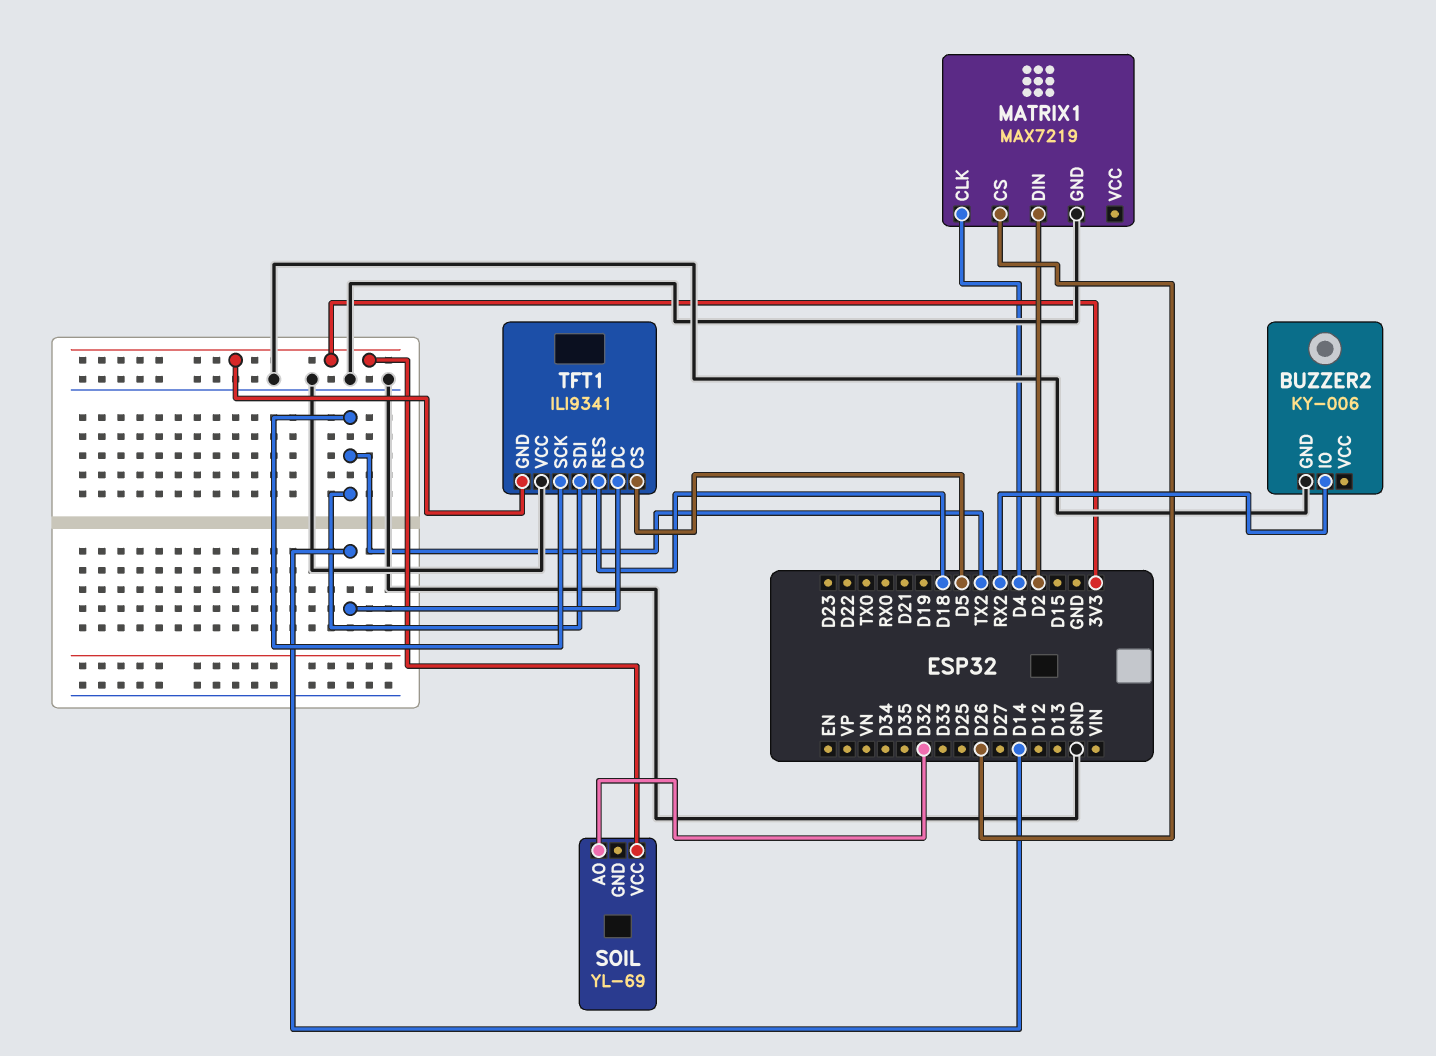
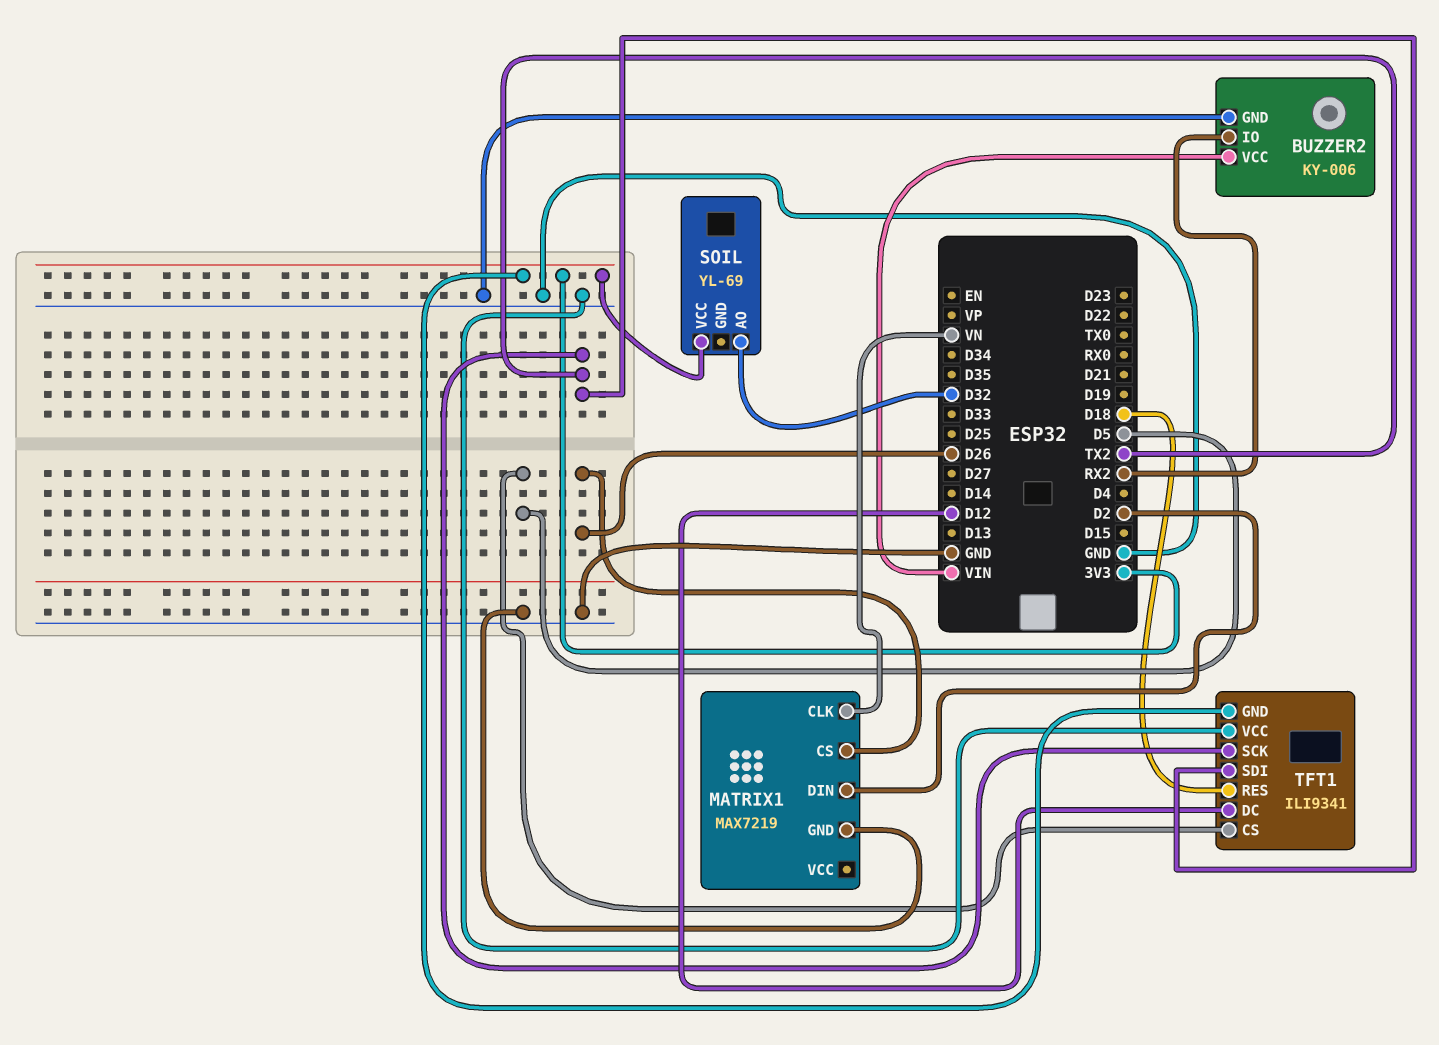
BUZZER2 pin VCC: none -> VIN
MATRIX1 pin CLK: D4 -> VN
TFT1 pin DC: D14 -> D12

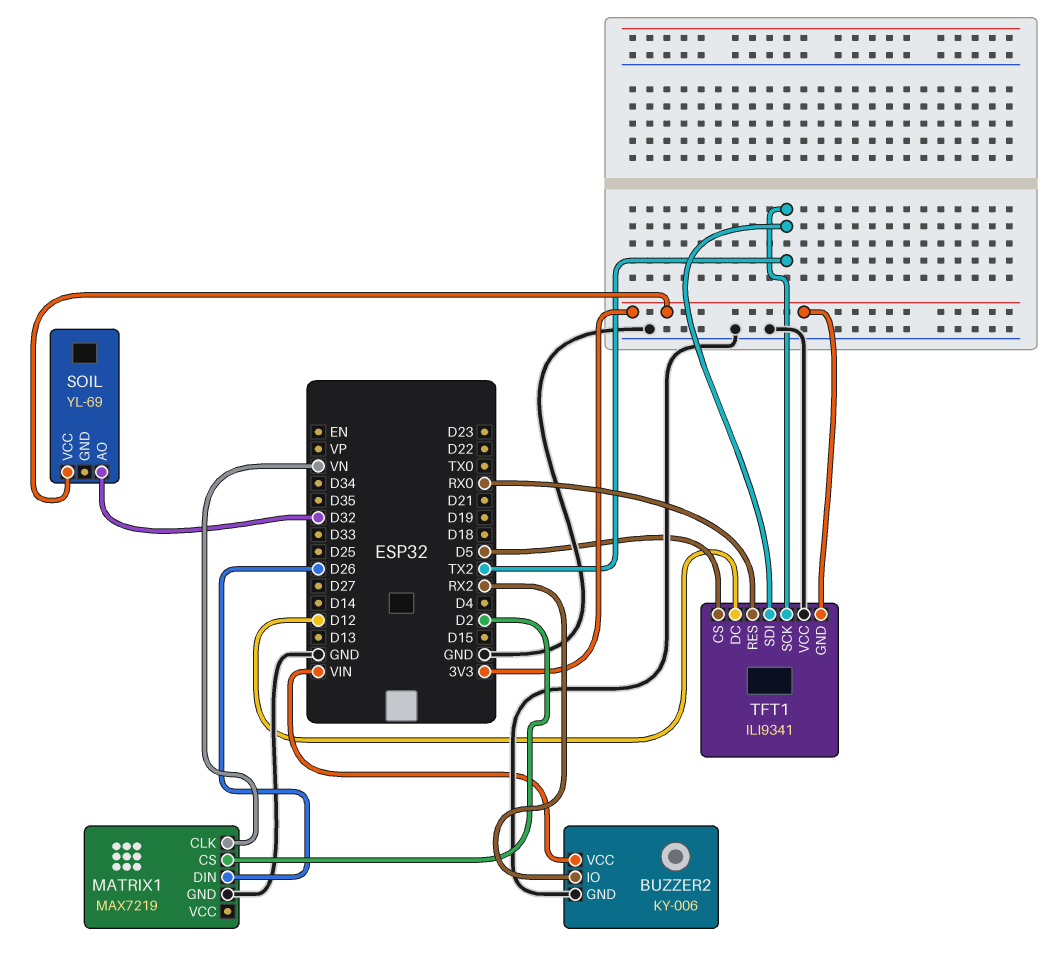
MATRIX1 pin CS: D26 -> D2
MATRIX1 pin DIN: D2 -> D26
TFT1 pin RES: D18 -> RX0

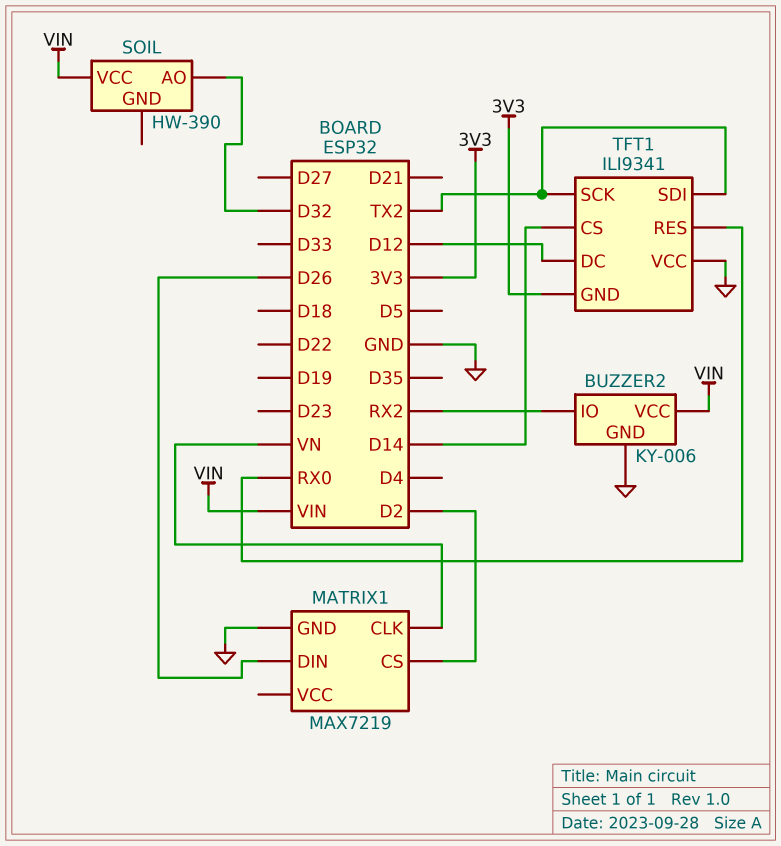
SOIL: YL-69 -> HW-390
SOIL pin VCC: 3V3 -> VIN
TFT1 pin CS: D5 -> D14

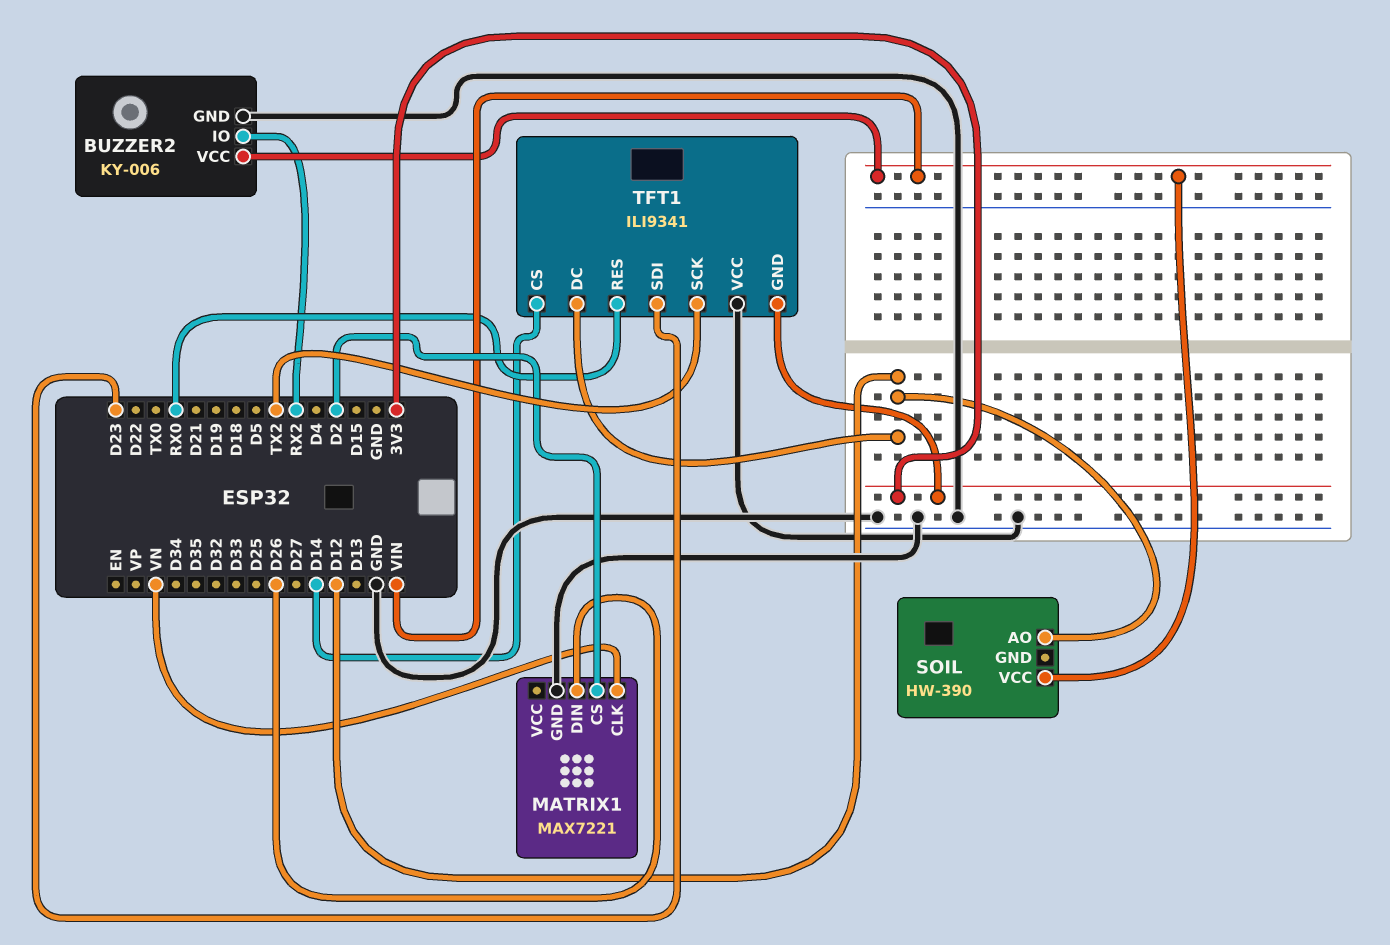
MATRIX1: MAX7219 -> MAX7221
SOIL pin AO: D32 -> D12
TFT1 pin SDI: TX2 -> D23

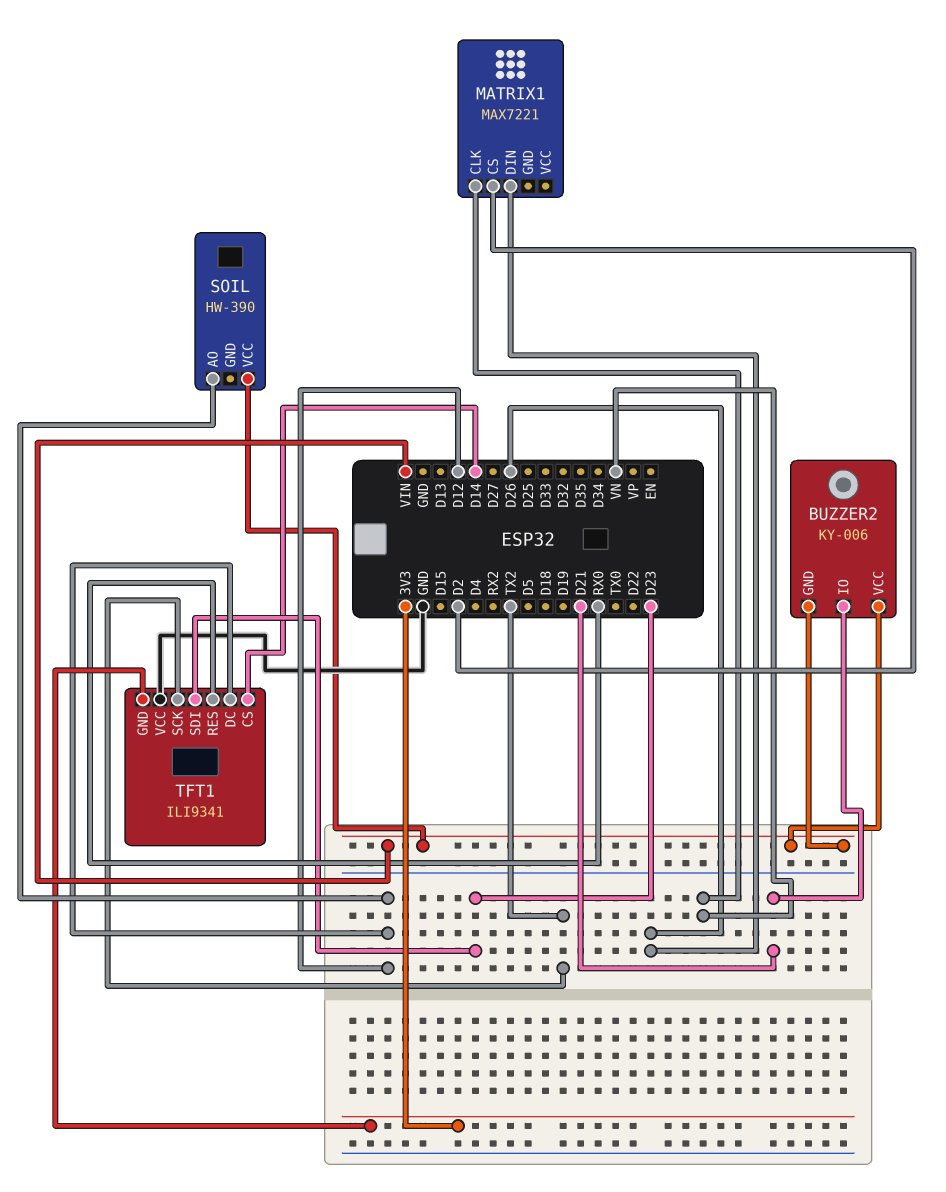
BUZZER2 pin GND: GND -> VIN
BUZZER2 pin IO: RX2 -> D21
MATRIX1 pin GND: GND -> none

